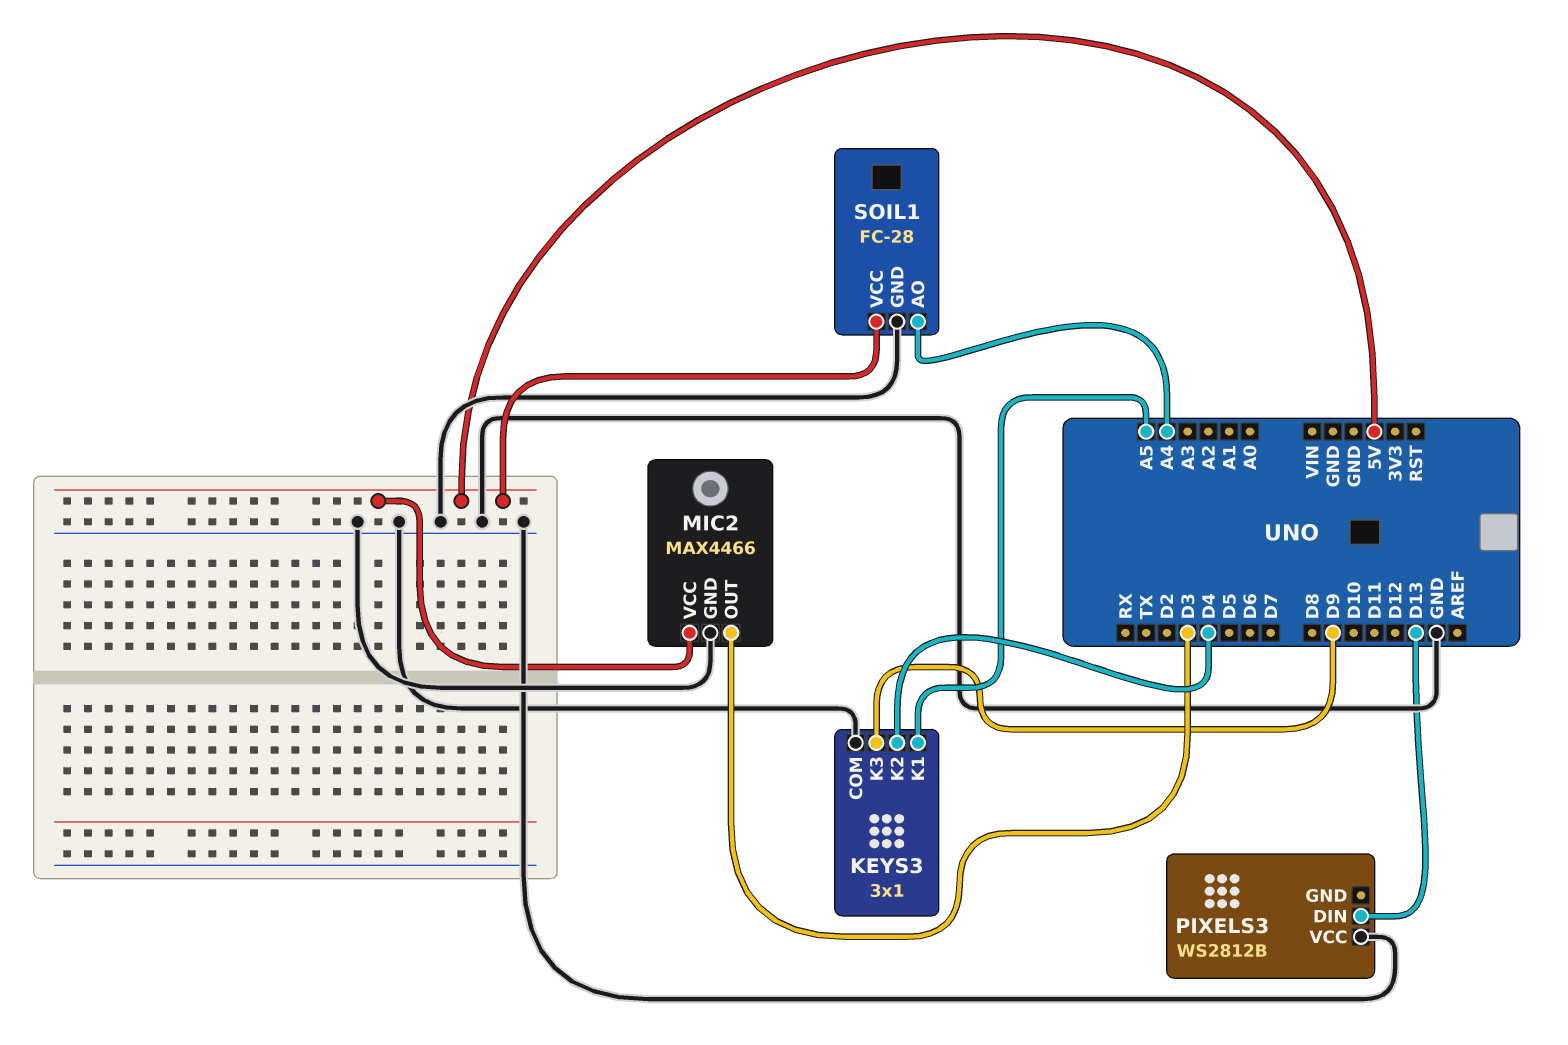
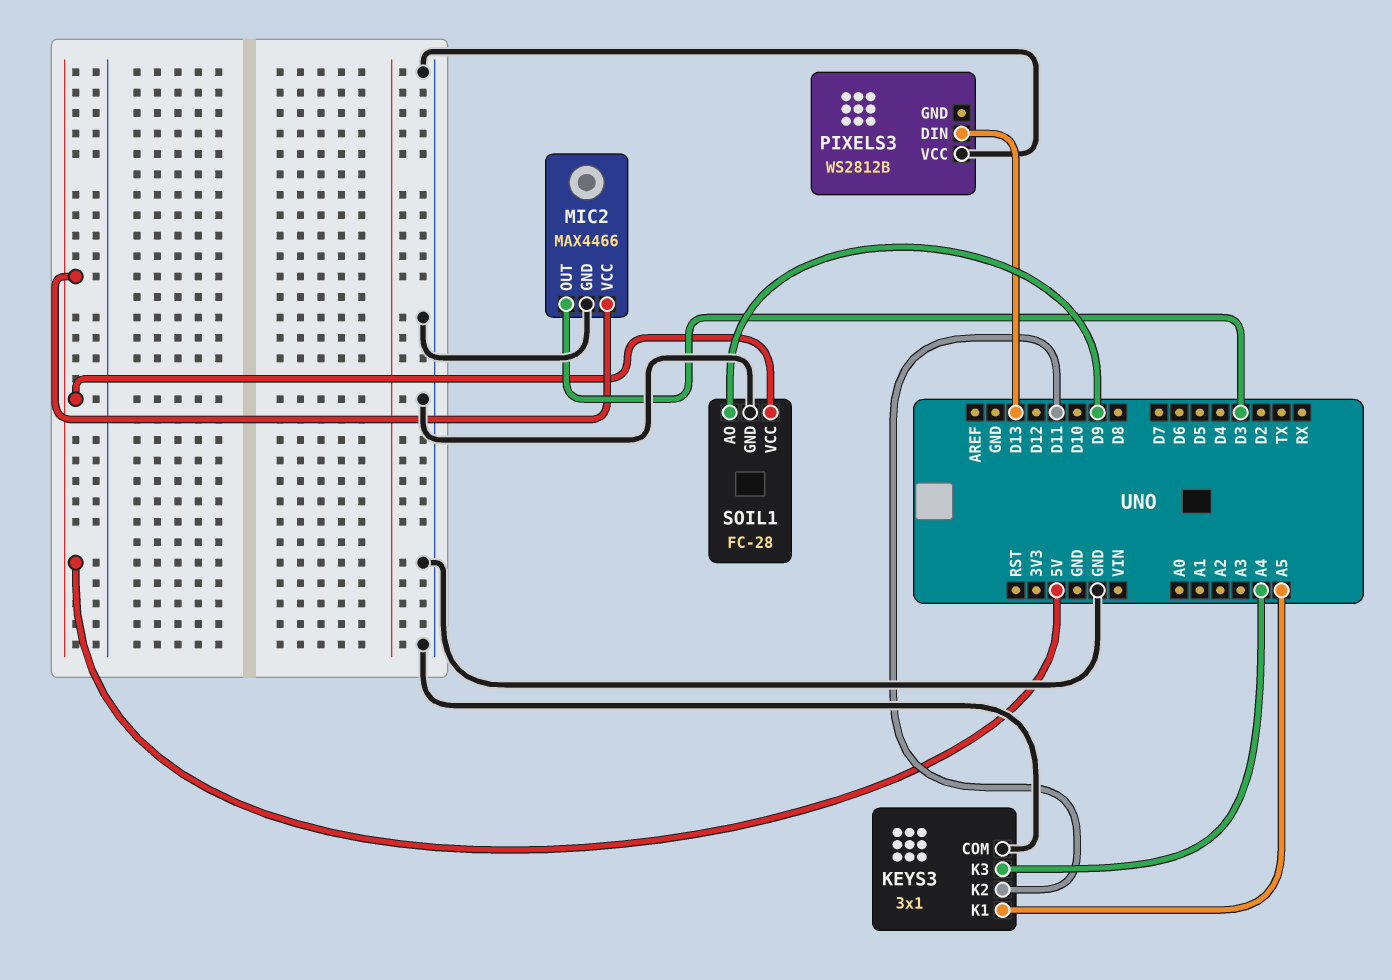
KEYS3 pin K2: D4 -> D11
KEYS3 pin K3: D9 -> A4
SOIL1 pin AO: A4 -> D9

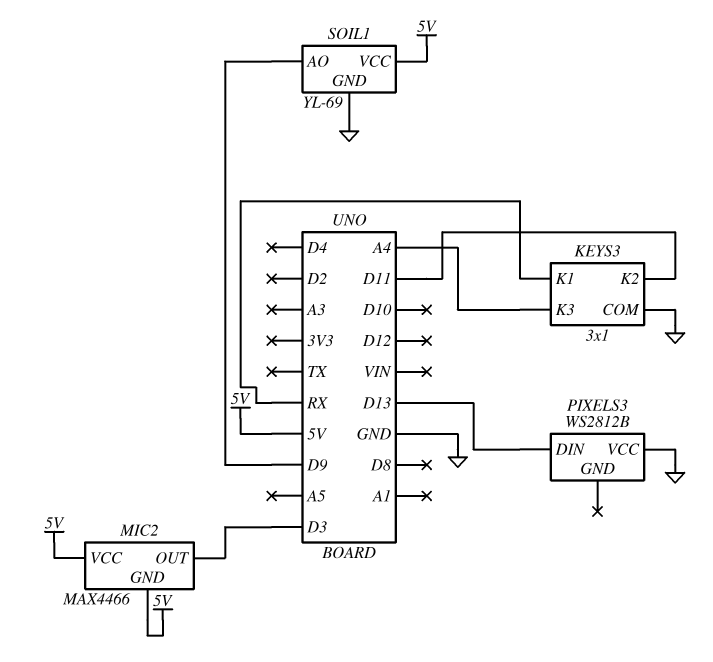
KEYS3 pin K1: A5 -> RX
MIC2 pin GND: GND -> 5V
SOIL1: FC-28 -> YL-69

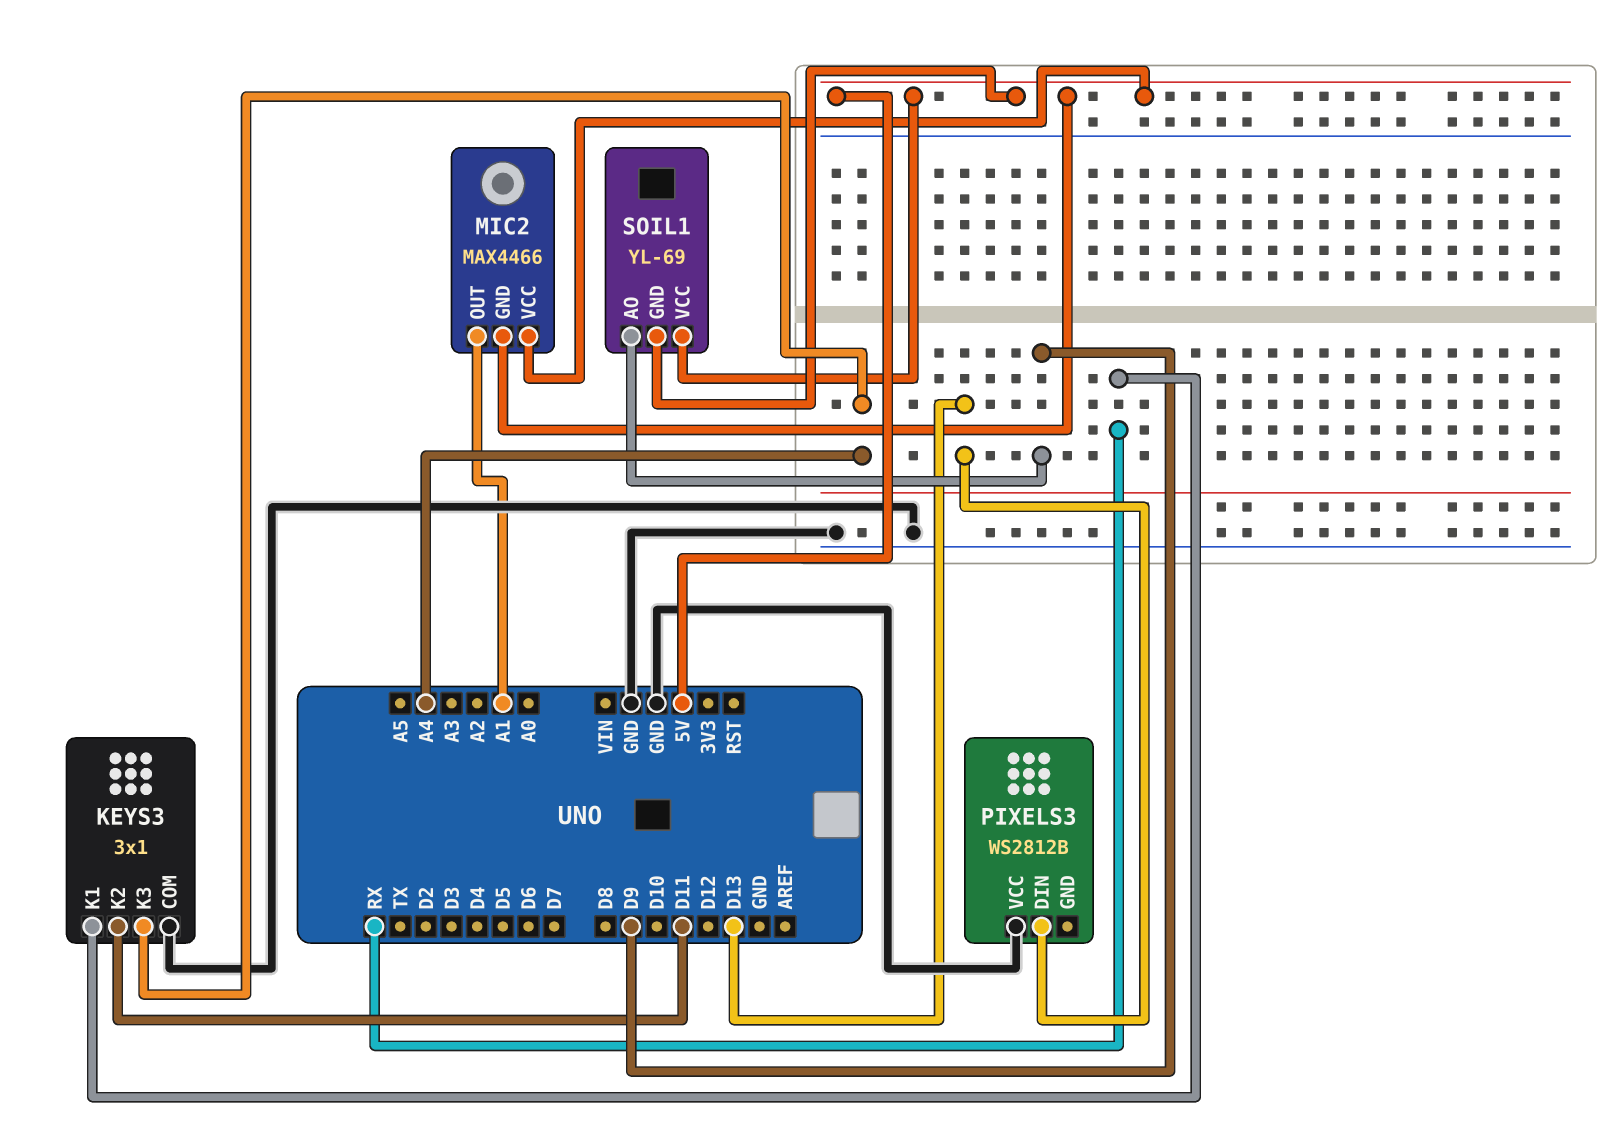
MIC2 pin OUT: D3 -> A1
SOIL1 pin GND: GND -> 5V

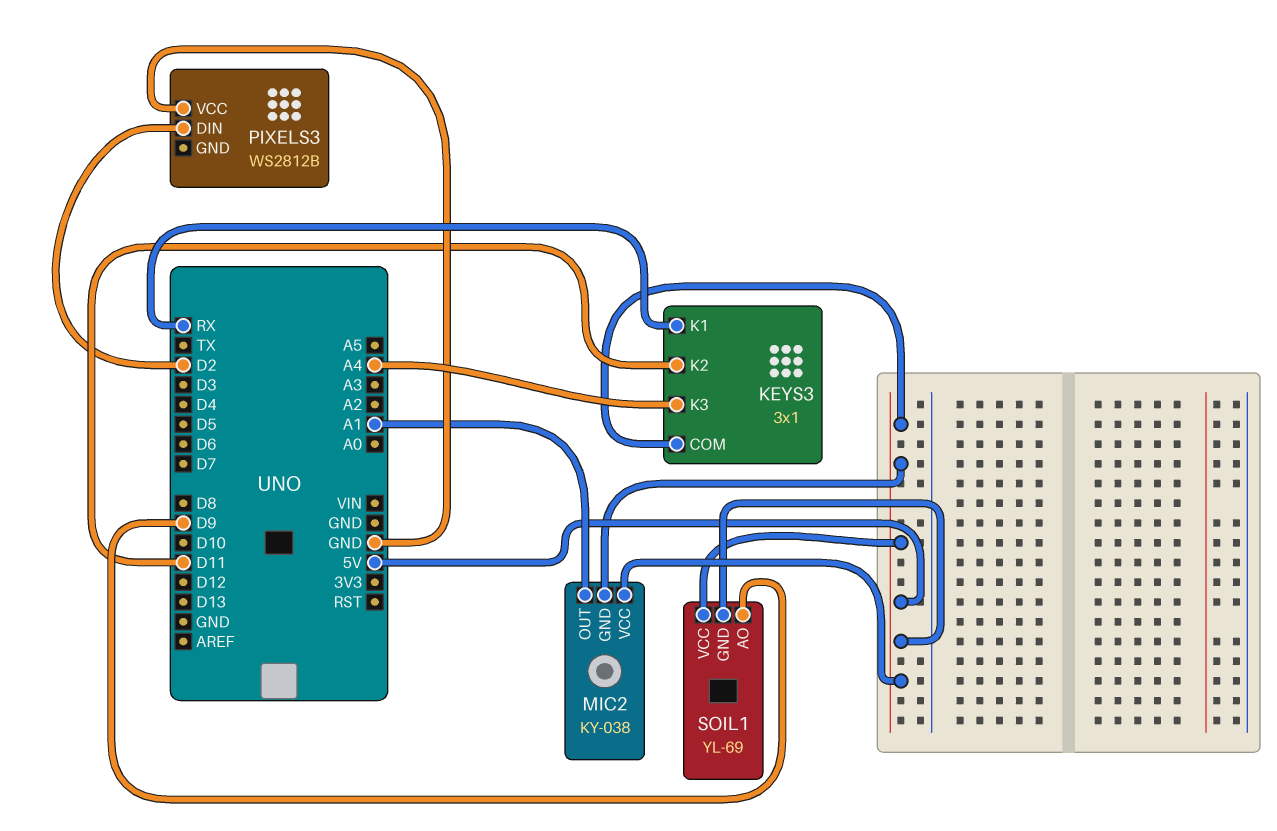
KEYS3 pin COM: GND -> 5V
MIC2: MAX4466 -> KY-038
PIXELS3 pin DIN: D13 -> D2

